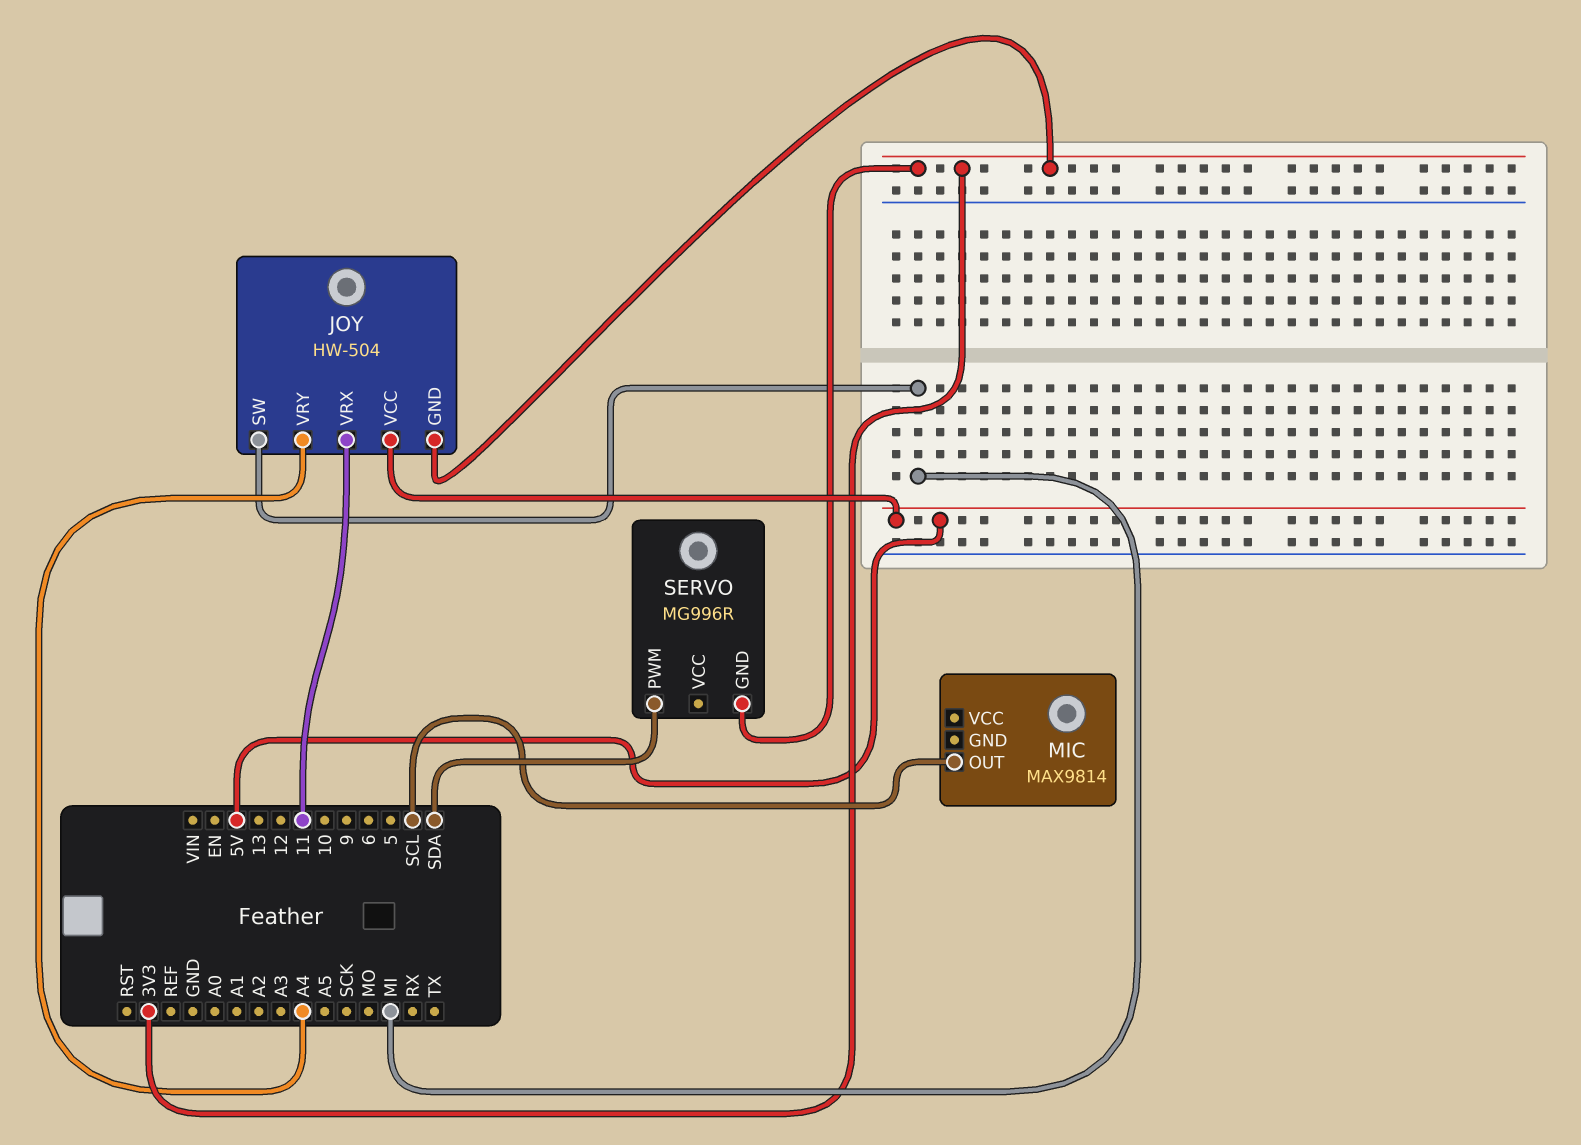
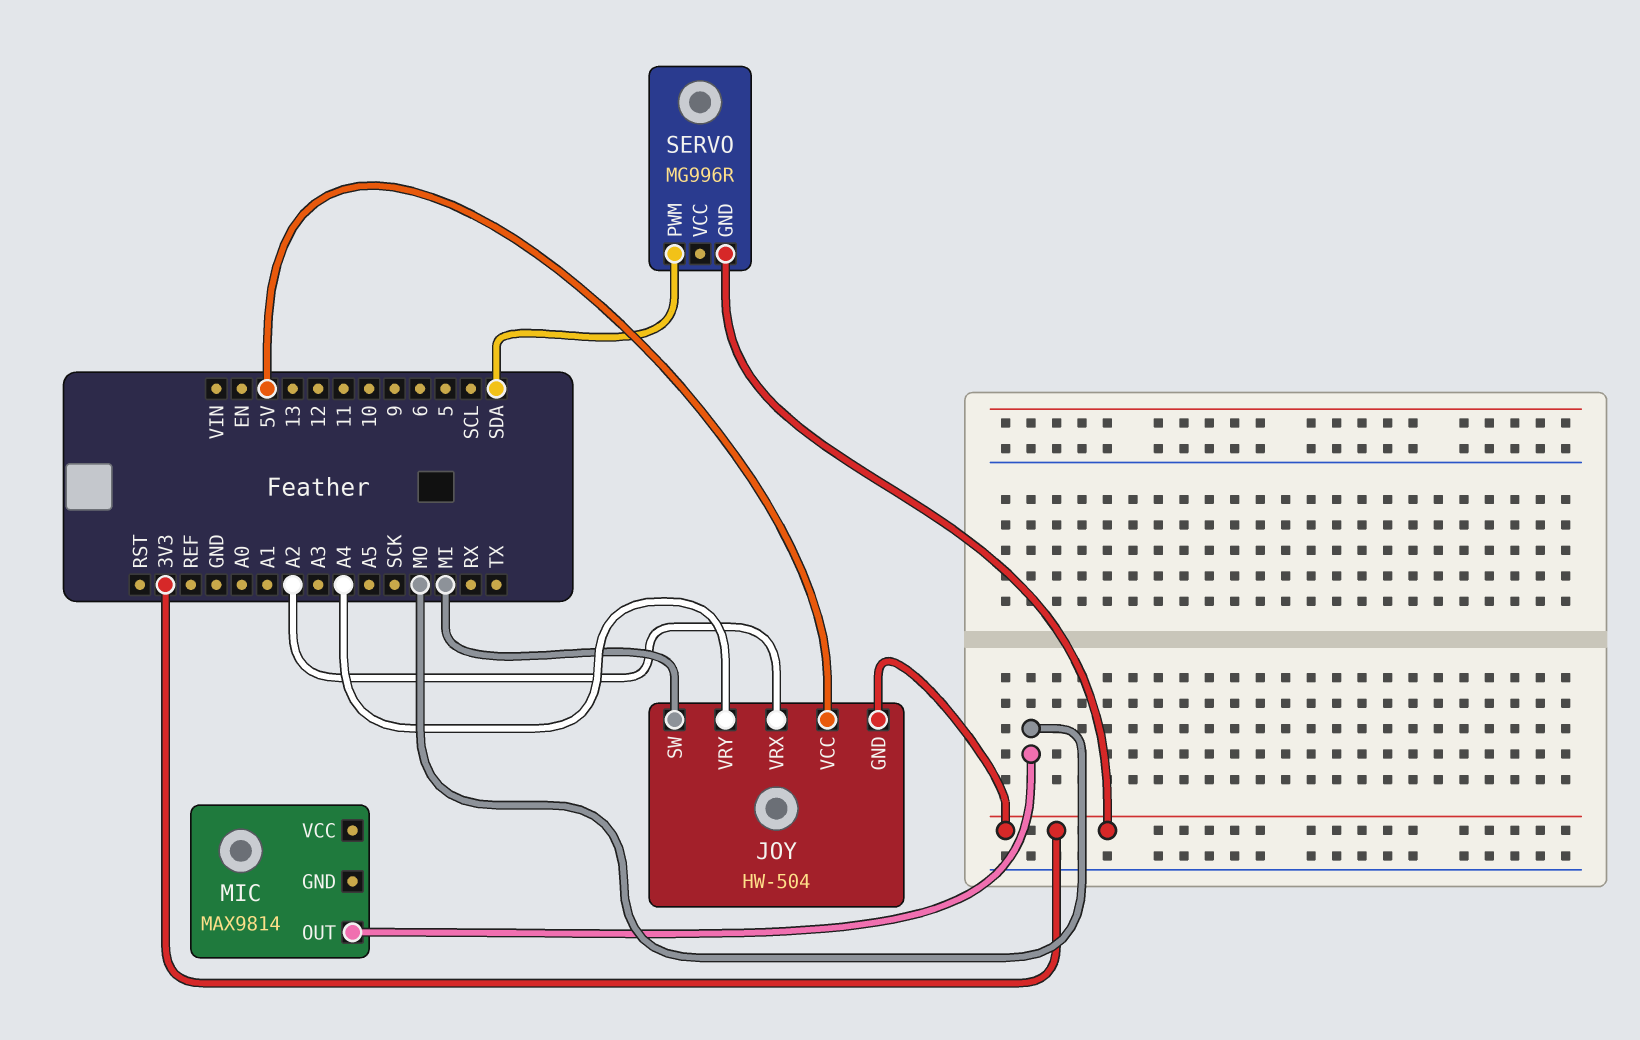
JOY pin VRX: 11 -> A2
MIC pin OUT: SCL -> MO

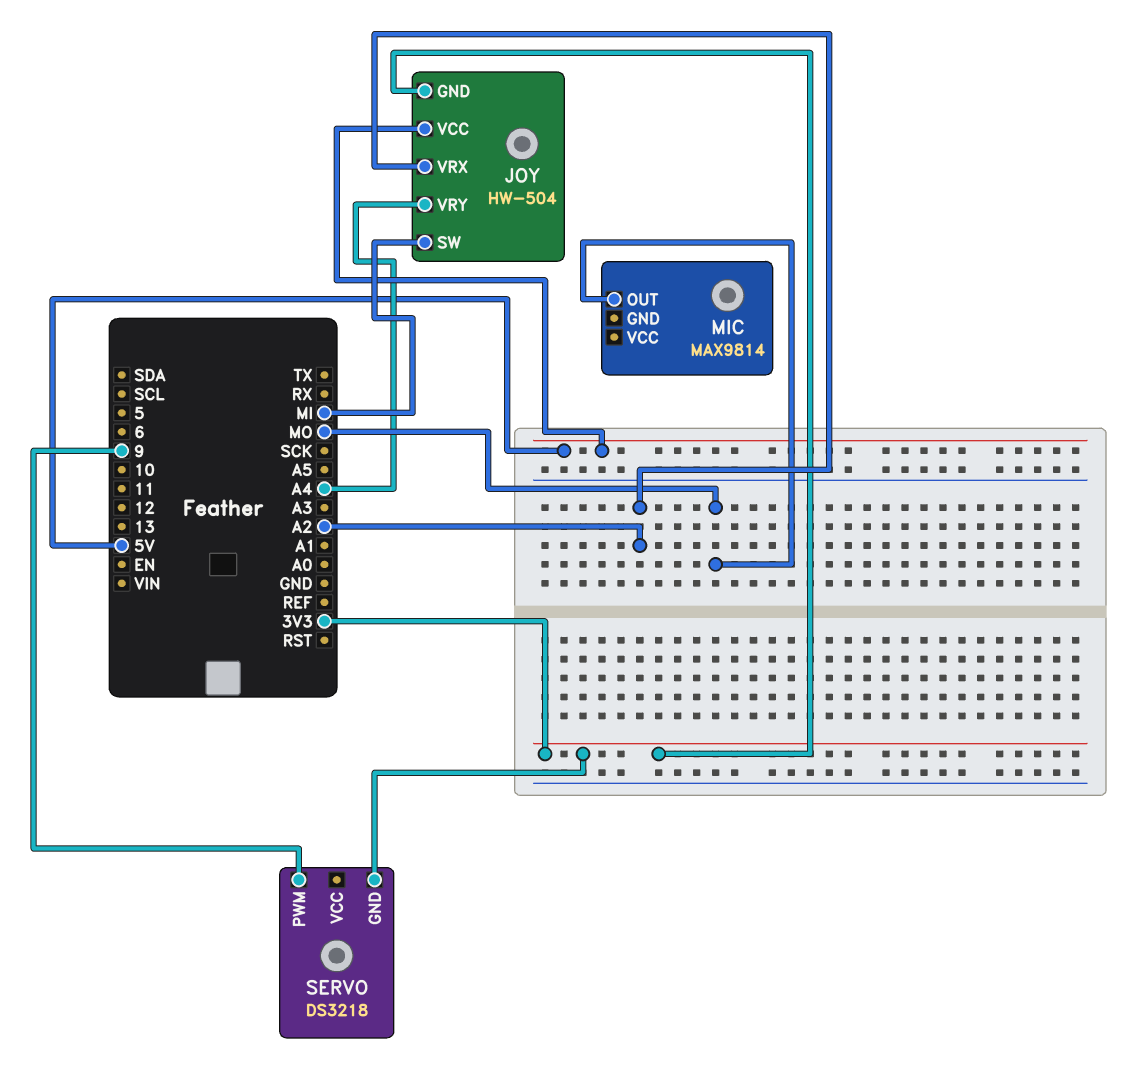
SERVO: MG996R -> DS3218
SERVO pin PWM: SDA -> 9

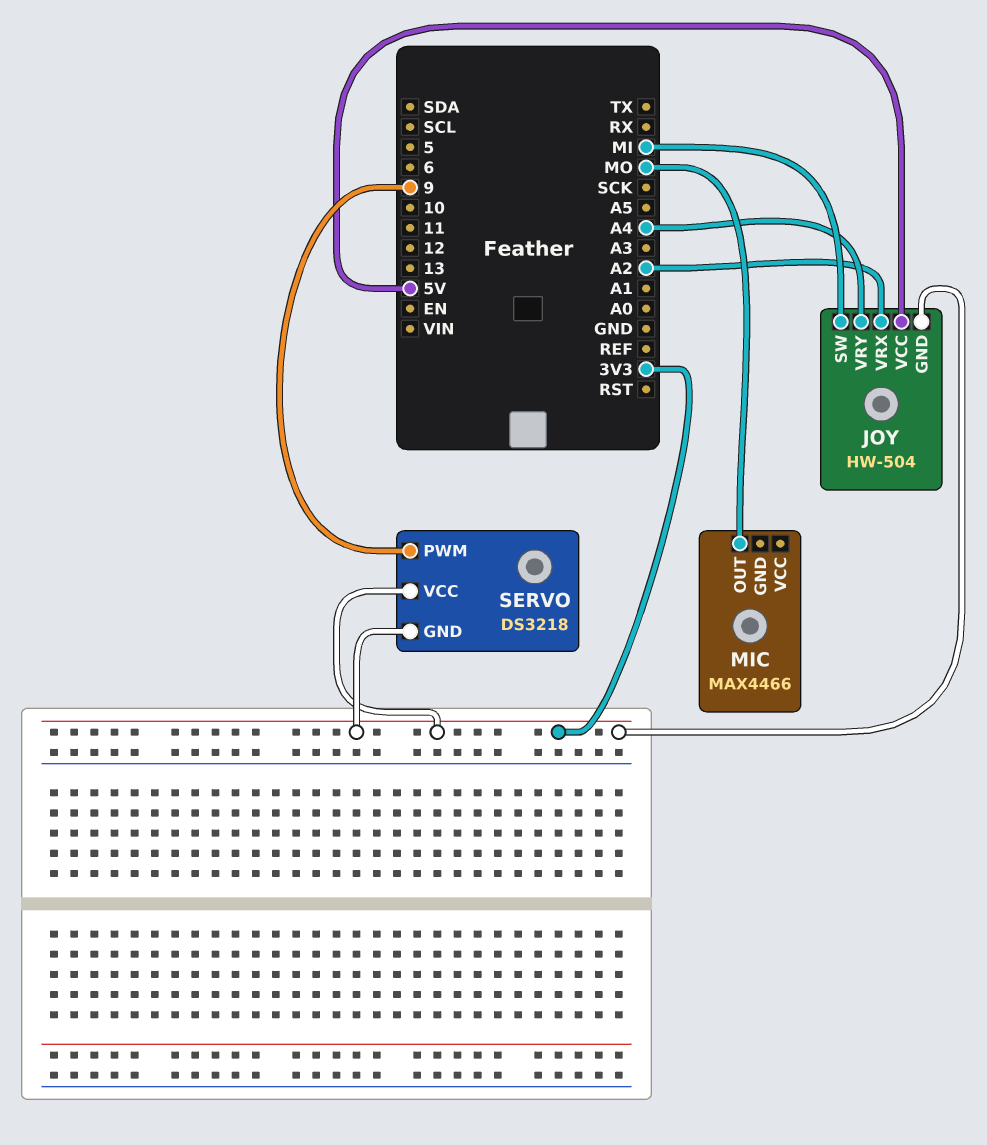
MIC: MAX9814 -> MAX4466
SERVO pin VCC: none -> 3V3

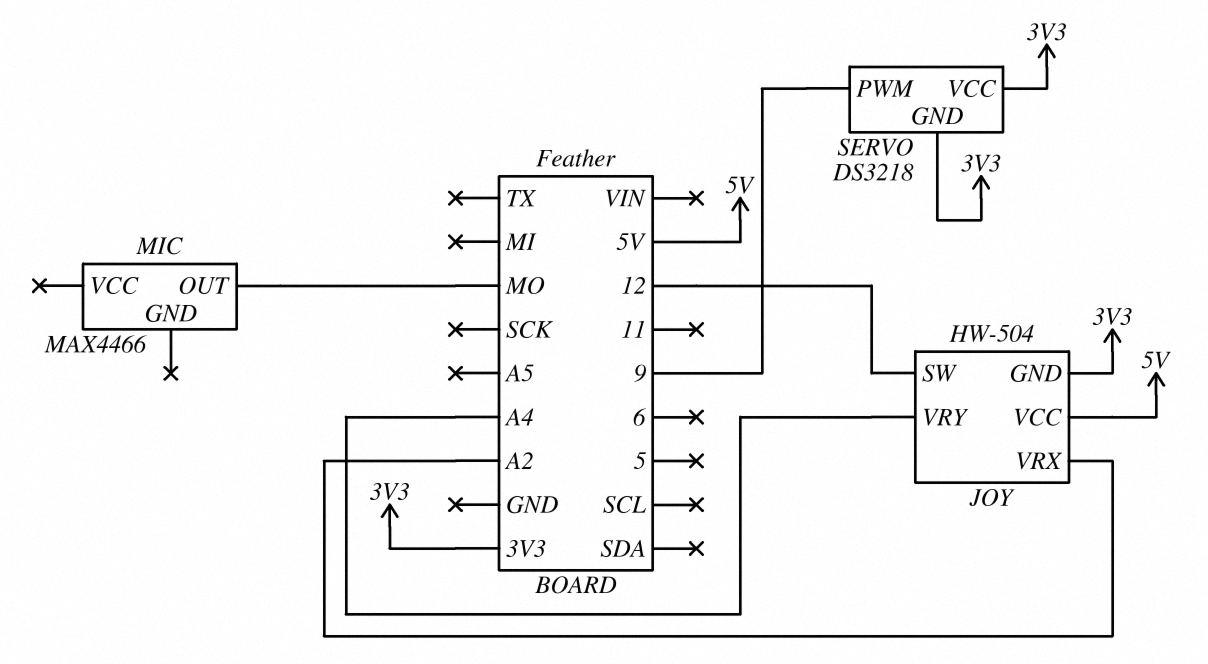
JOY pin SW: MI -> 12

